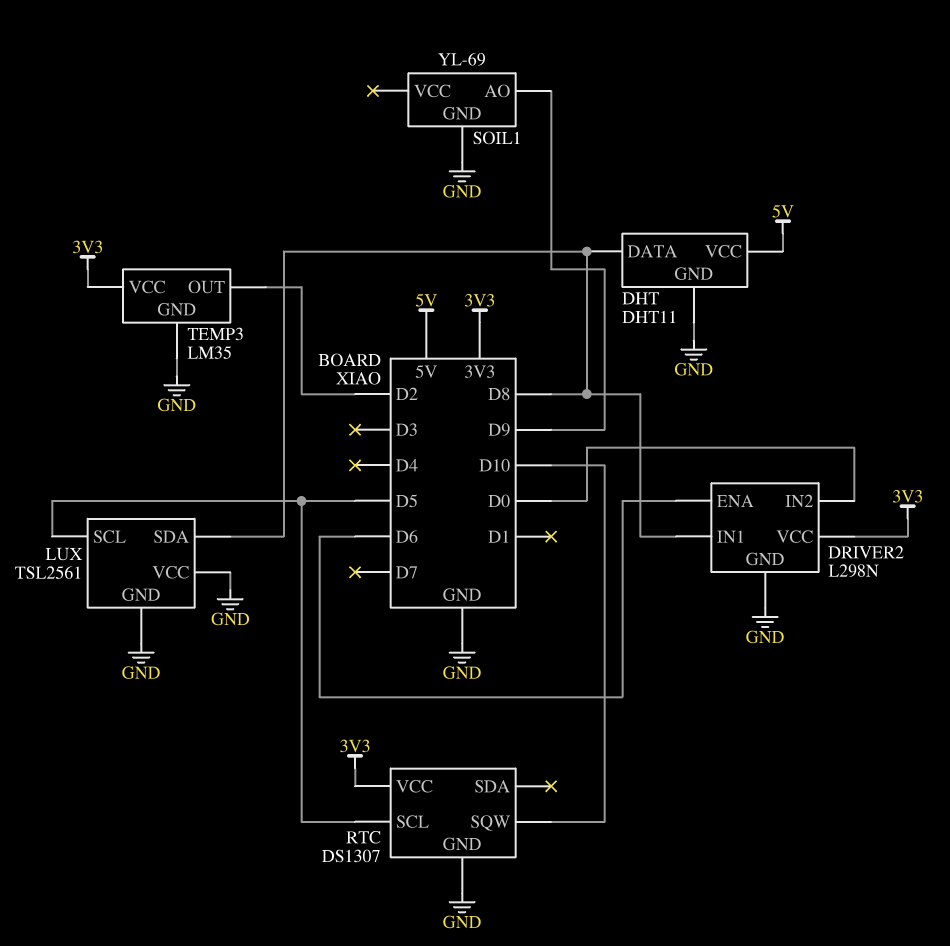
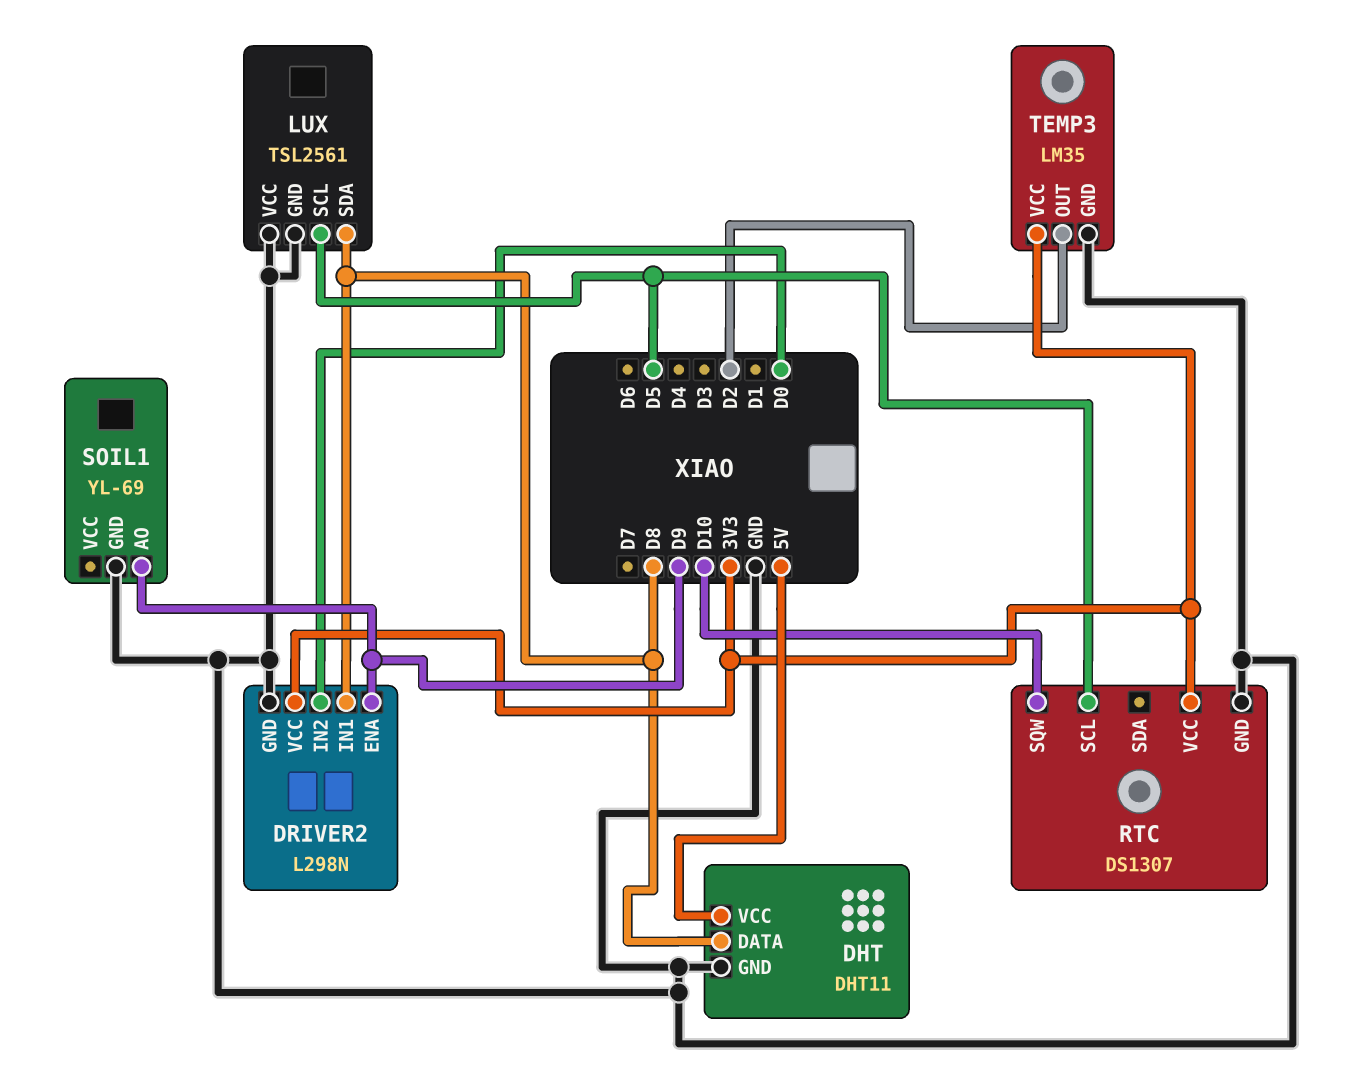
DRIVER2 pin ENA: D6 -> D9

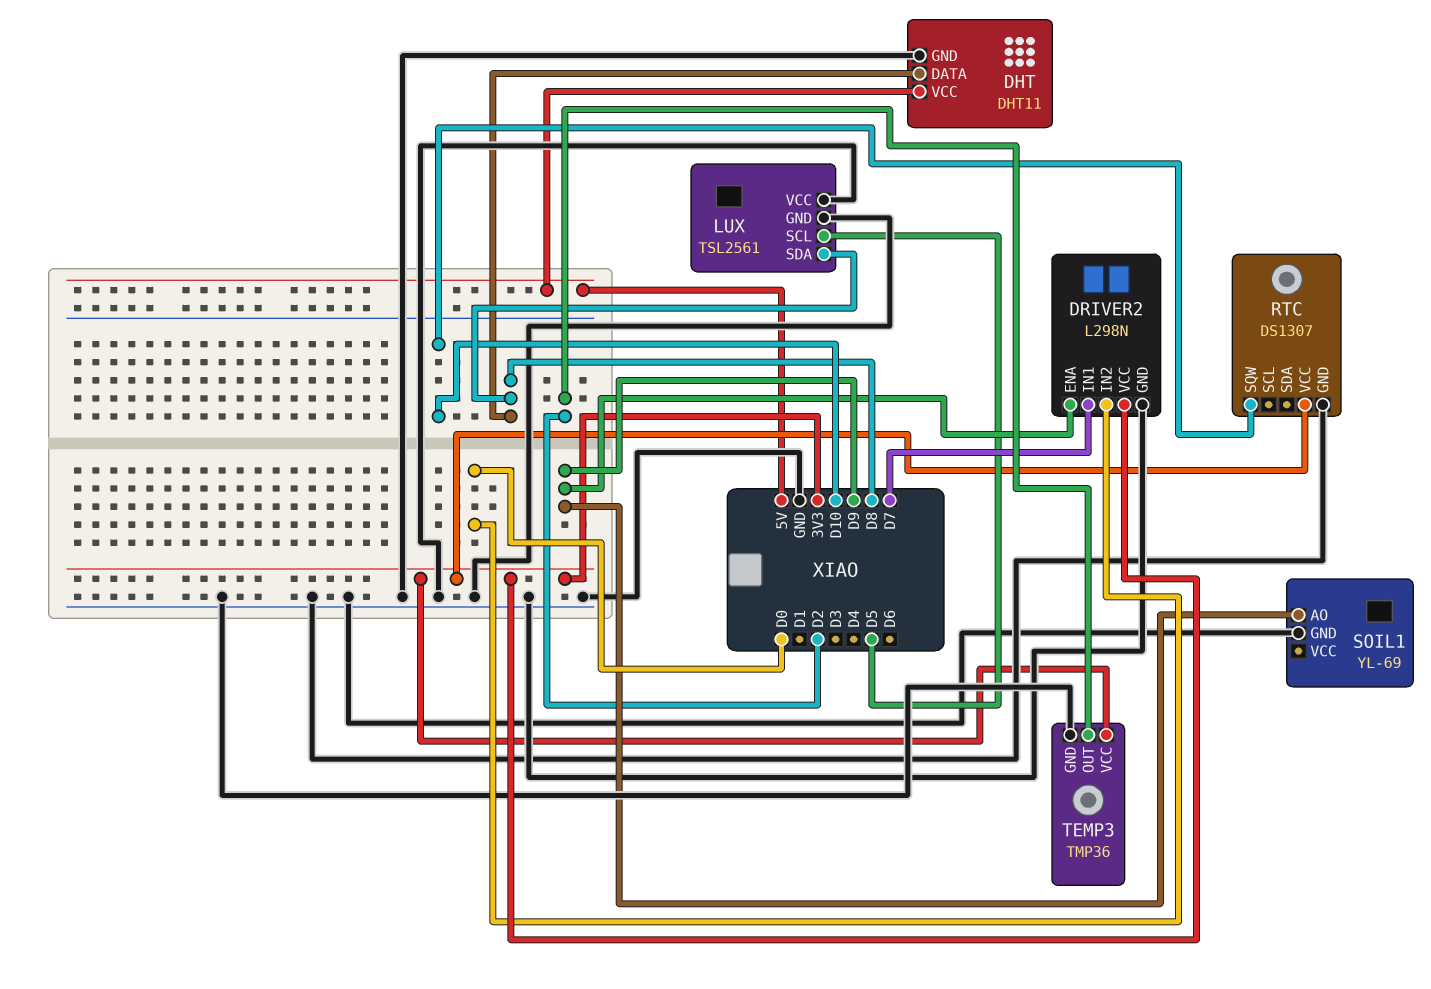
DRIVER2 pin IN1: D8 -> D7
RTC pin SCL: D5 -> none
TEMP3: LM35 -> TMP36

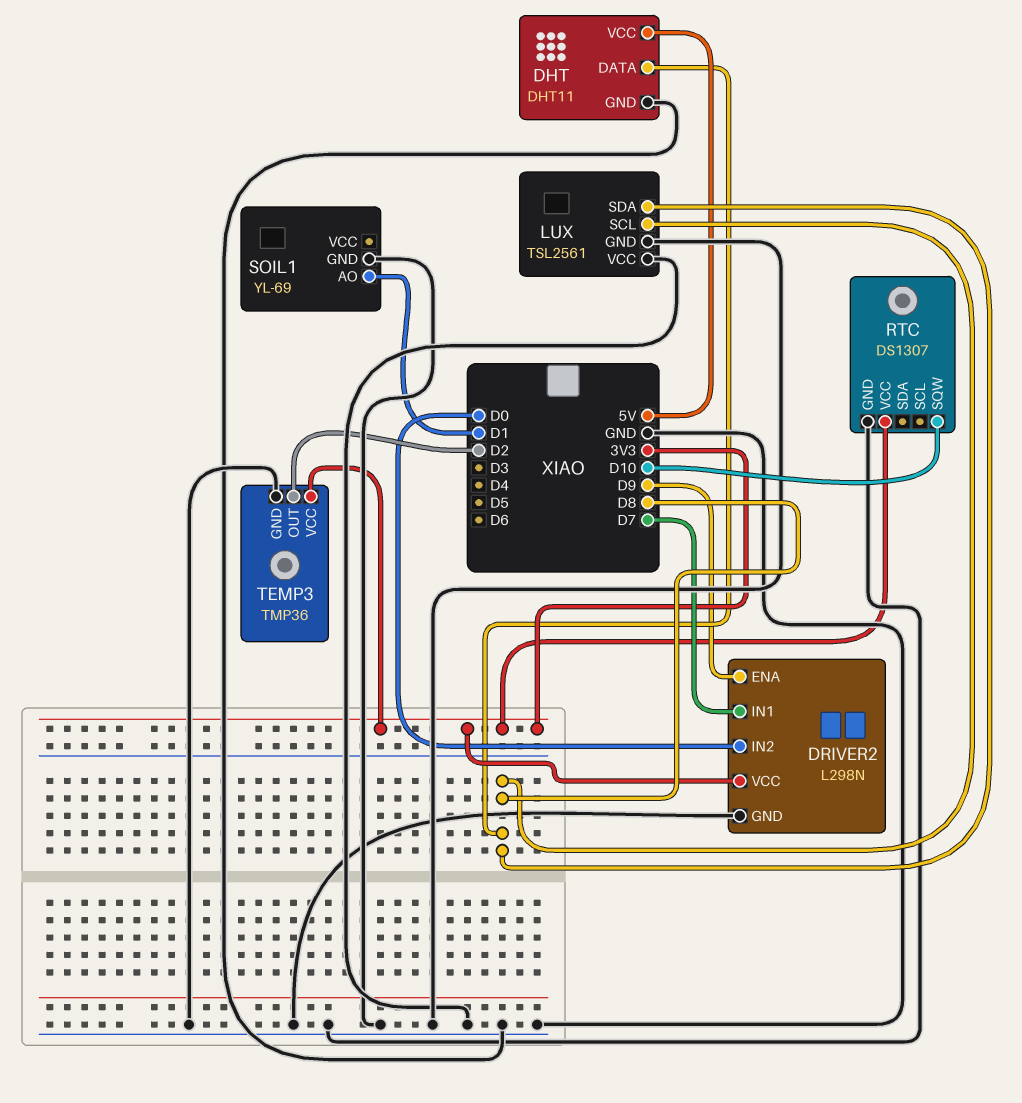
LUX pin SCL: D5 -> D8
SOIL1 pin AO: D9 -> D1

